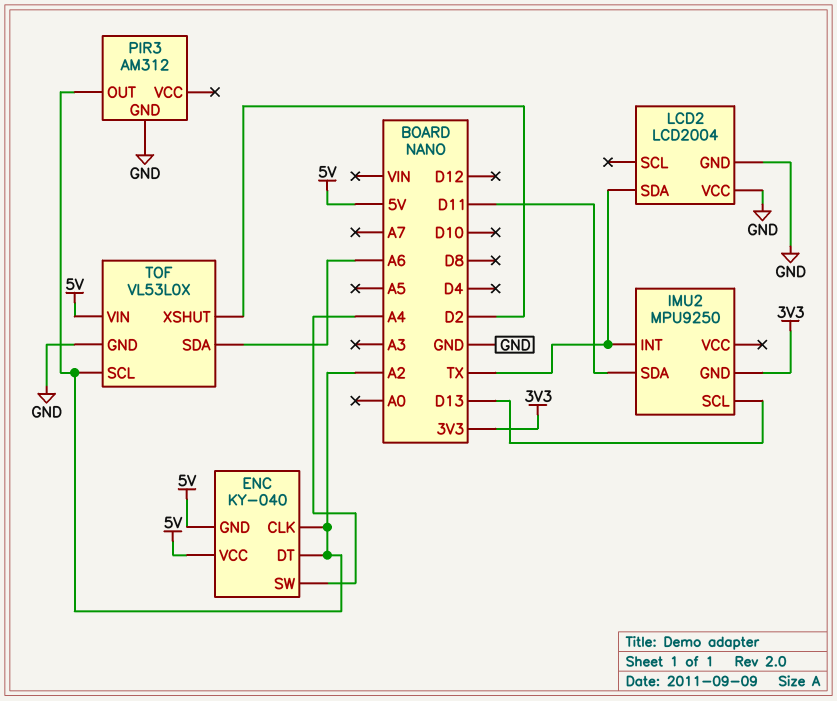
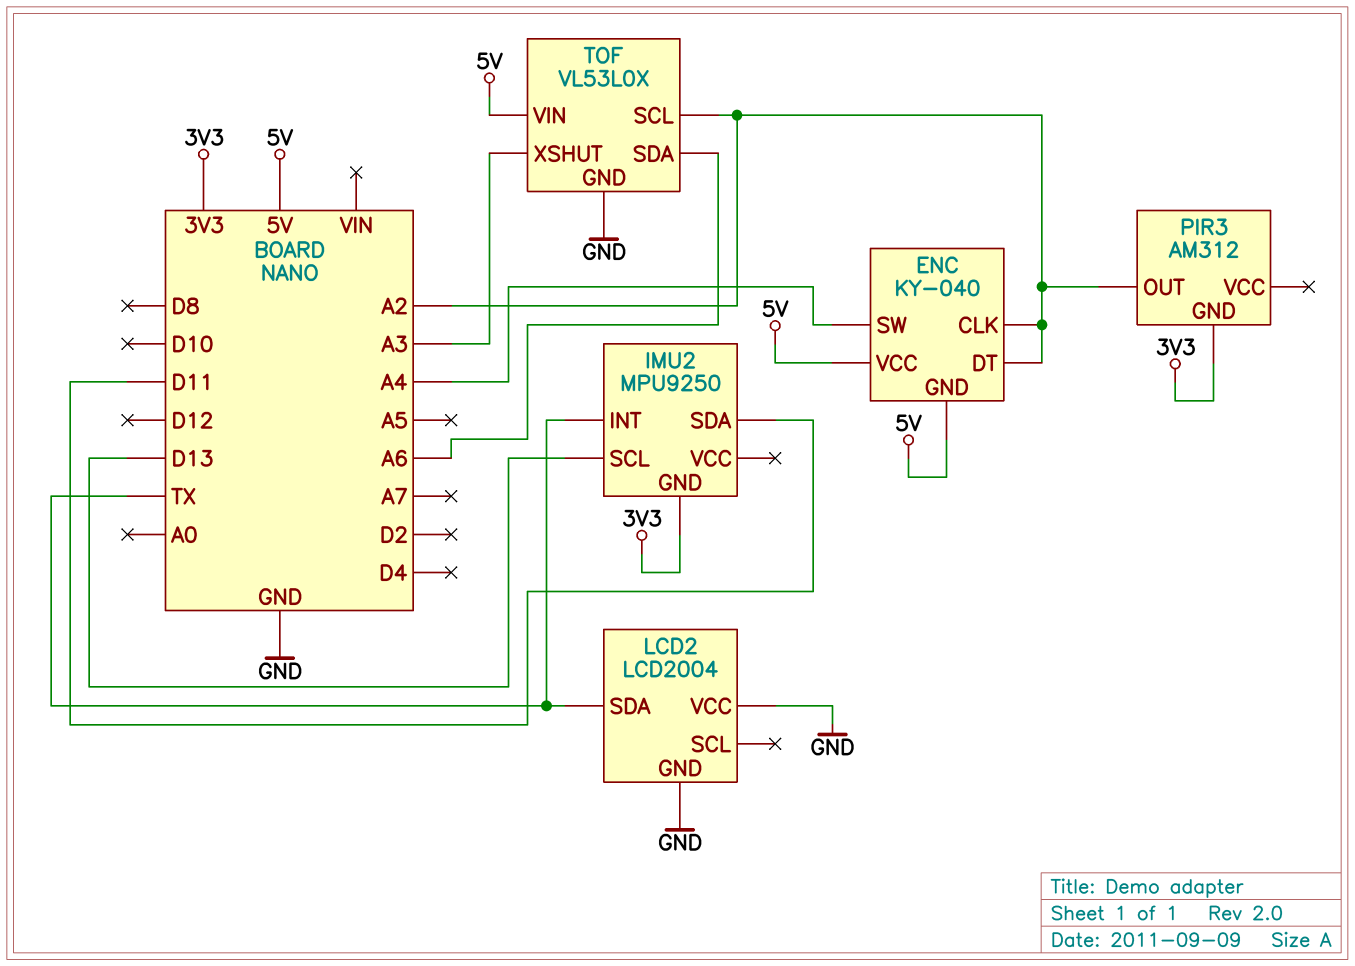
PIR3 pin GND: GND -> 3V3
TOF pin XSHUT: D2 -> A3

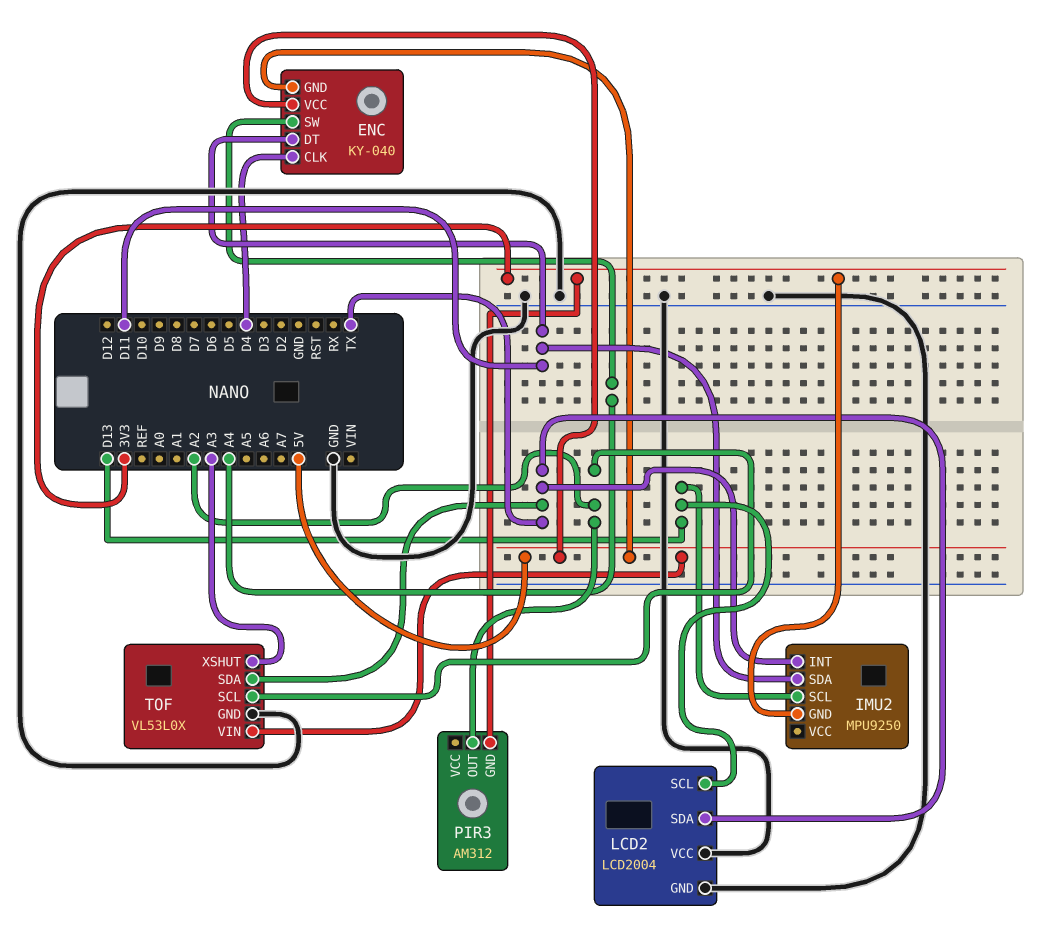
ENC pin CLK: A2 -> D4
ENC pin DT: A2 -> D11
LCD2 pin SCL: none -> D13
TOF pin SDA: A6 -> TX

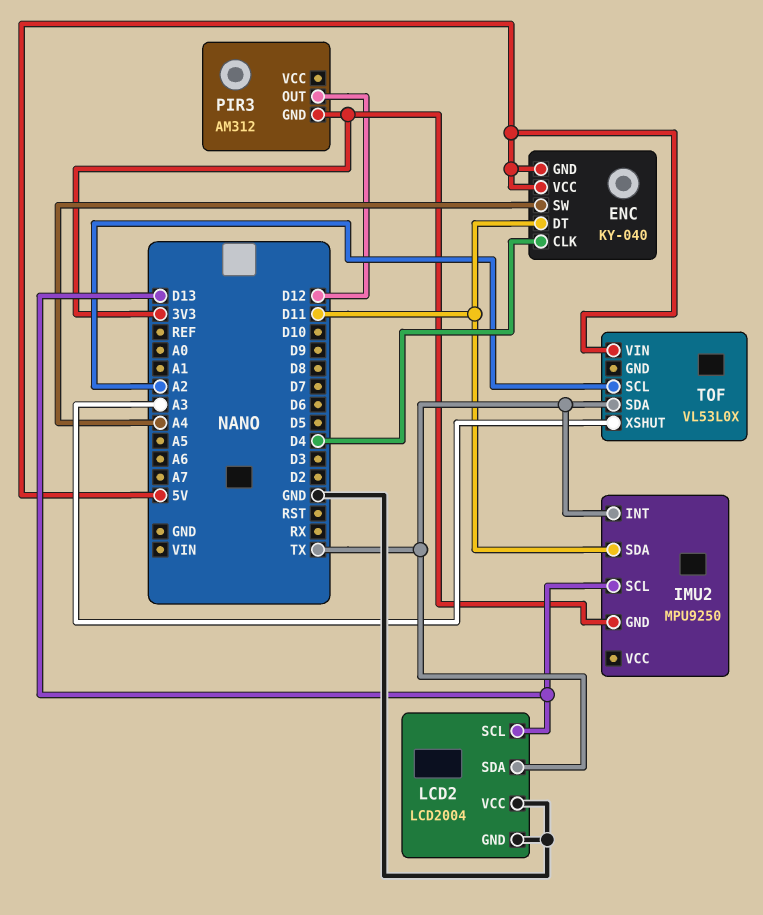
PIR3 pin OUT: A2 -> D12
TOF pin GND: GND -> none

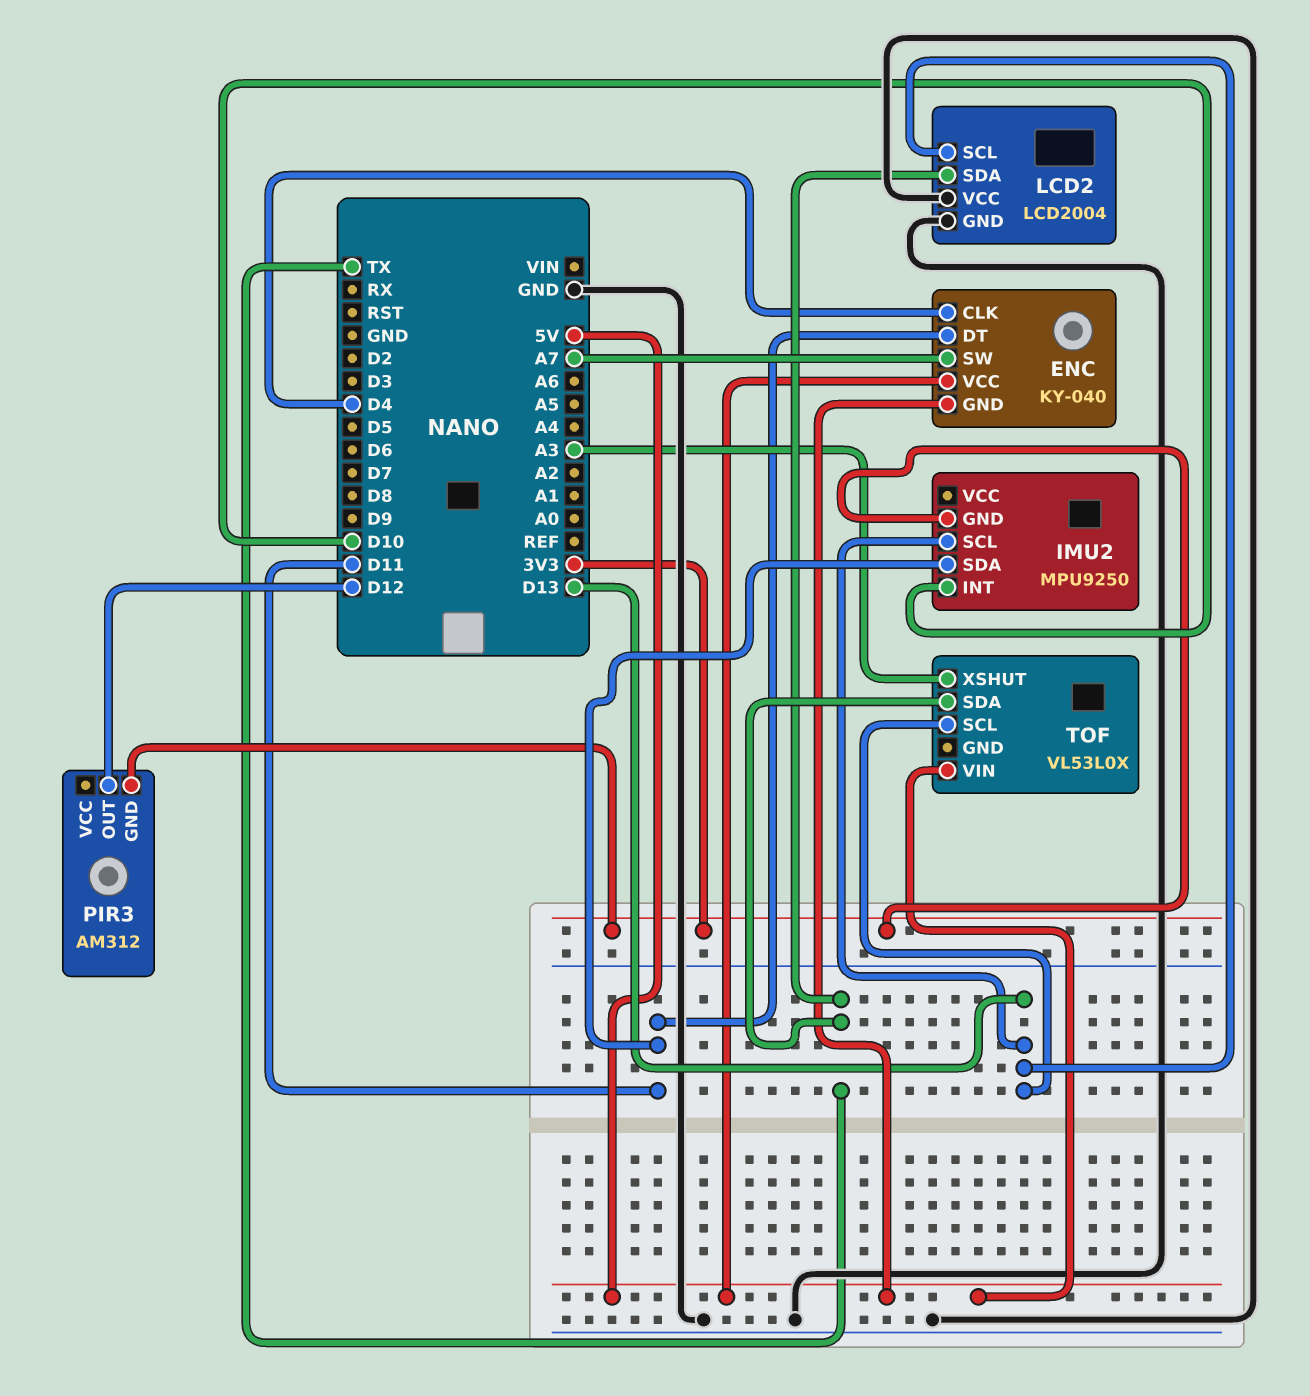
ENC pin SW: A4 -> A7
IMU2 pin INT: TX -> D10
TOF pin SCL: A2 -> D13

